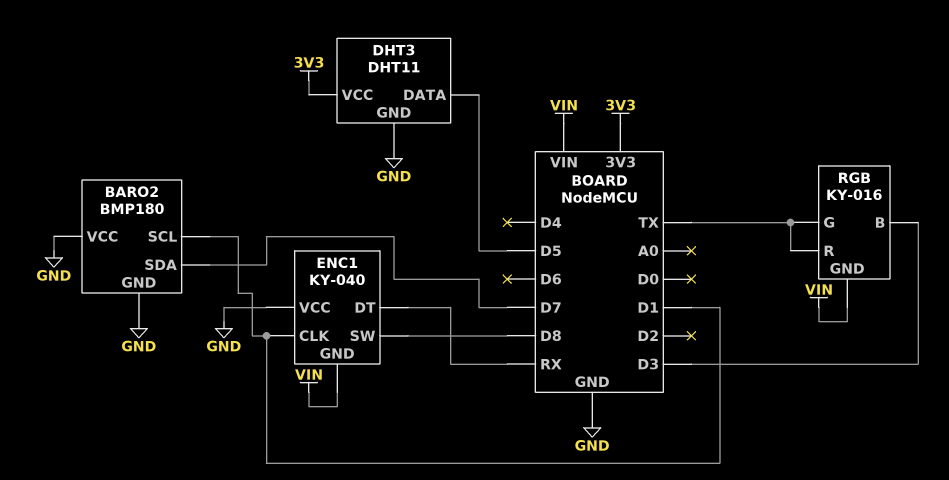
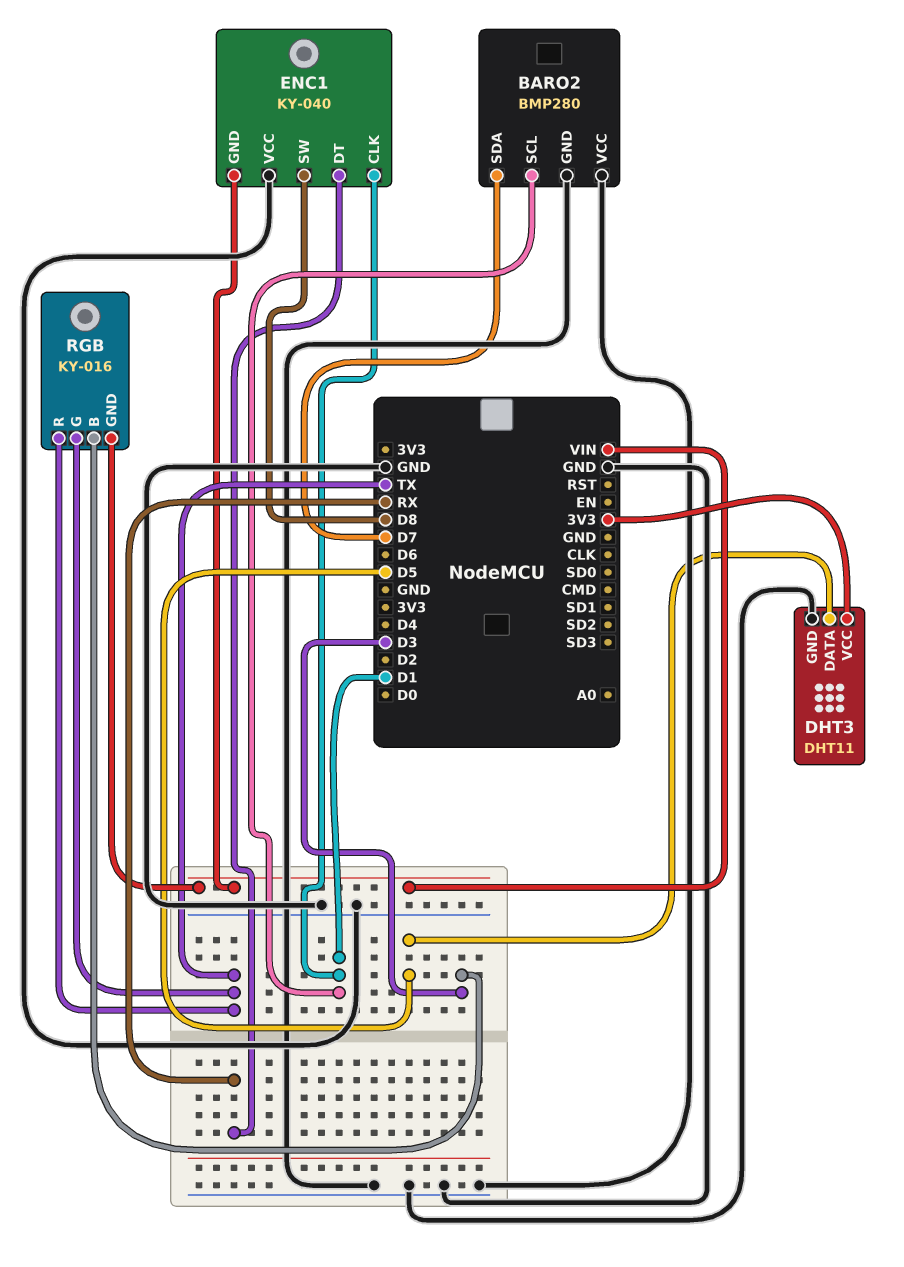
BARO2: BMP180 -> BMP280

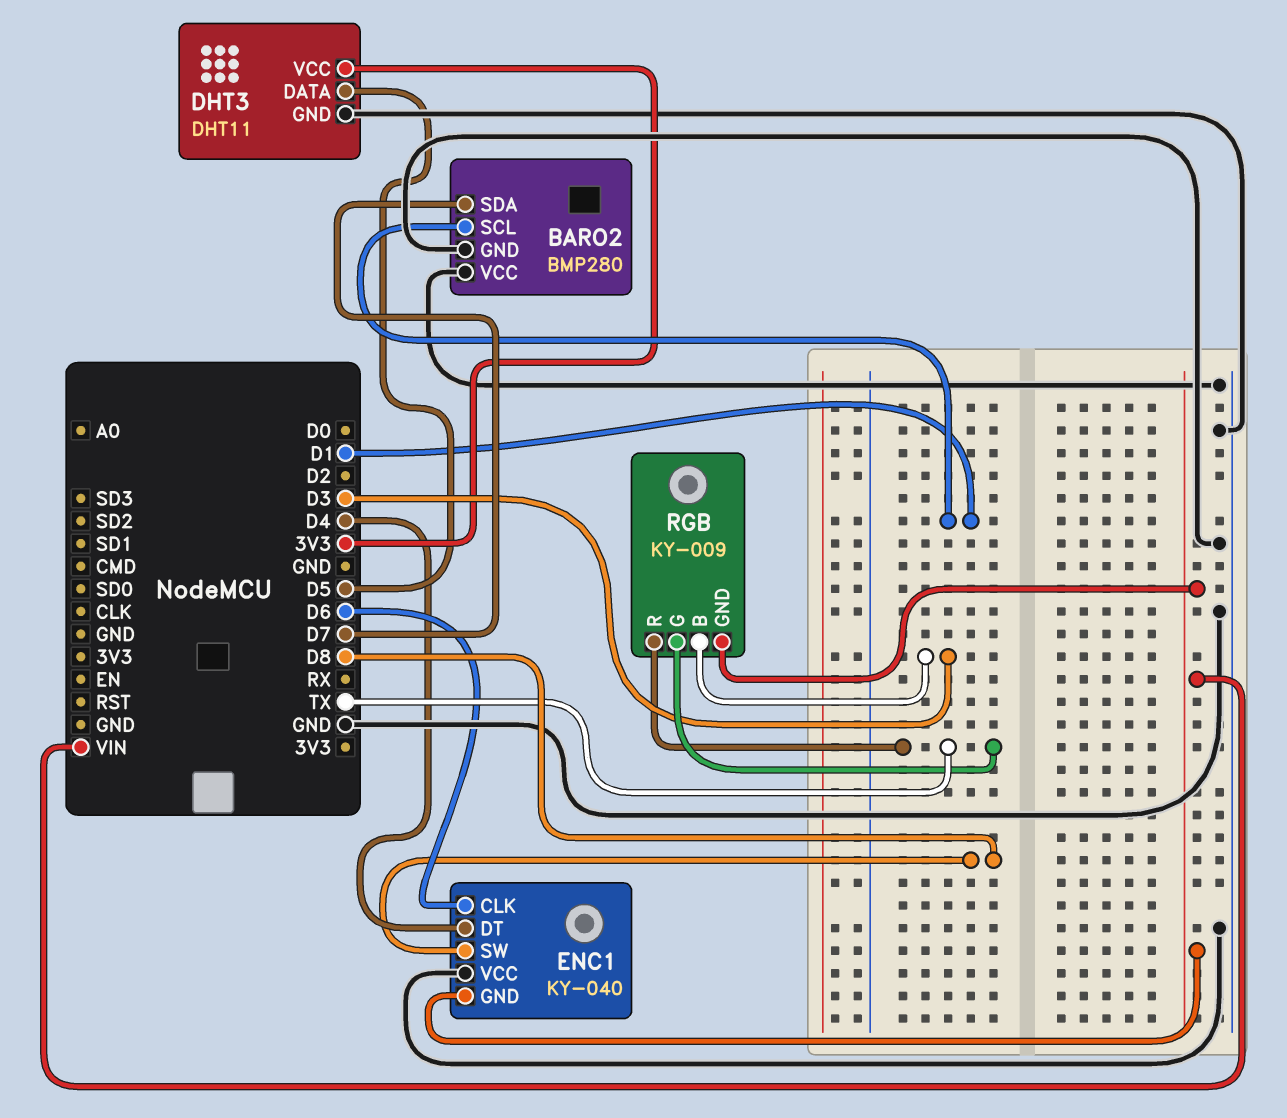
ENC1 pin CLK: D1 -> D6
ENC1 pin DT: RX -> D4
RGB: KY-016 -> KY-009

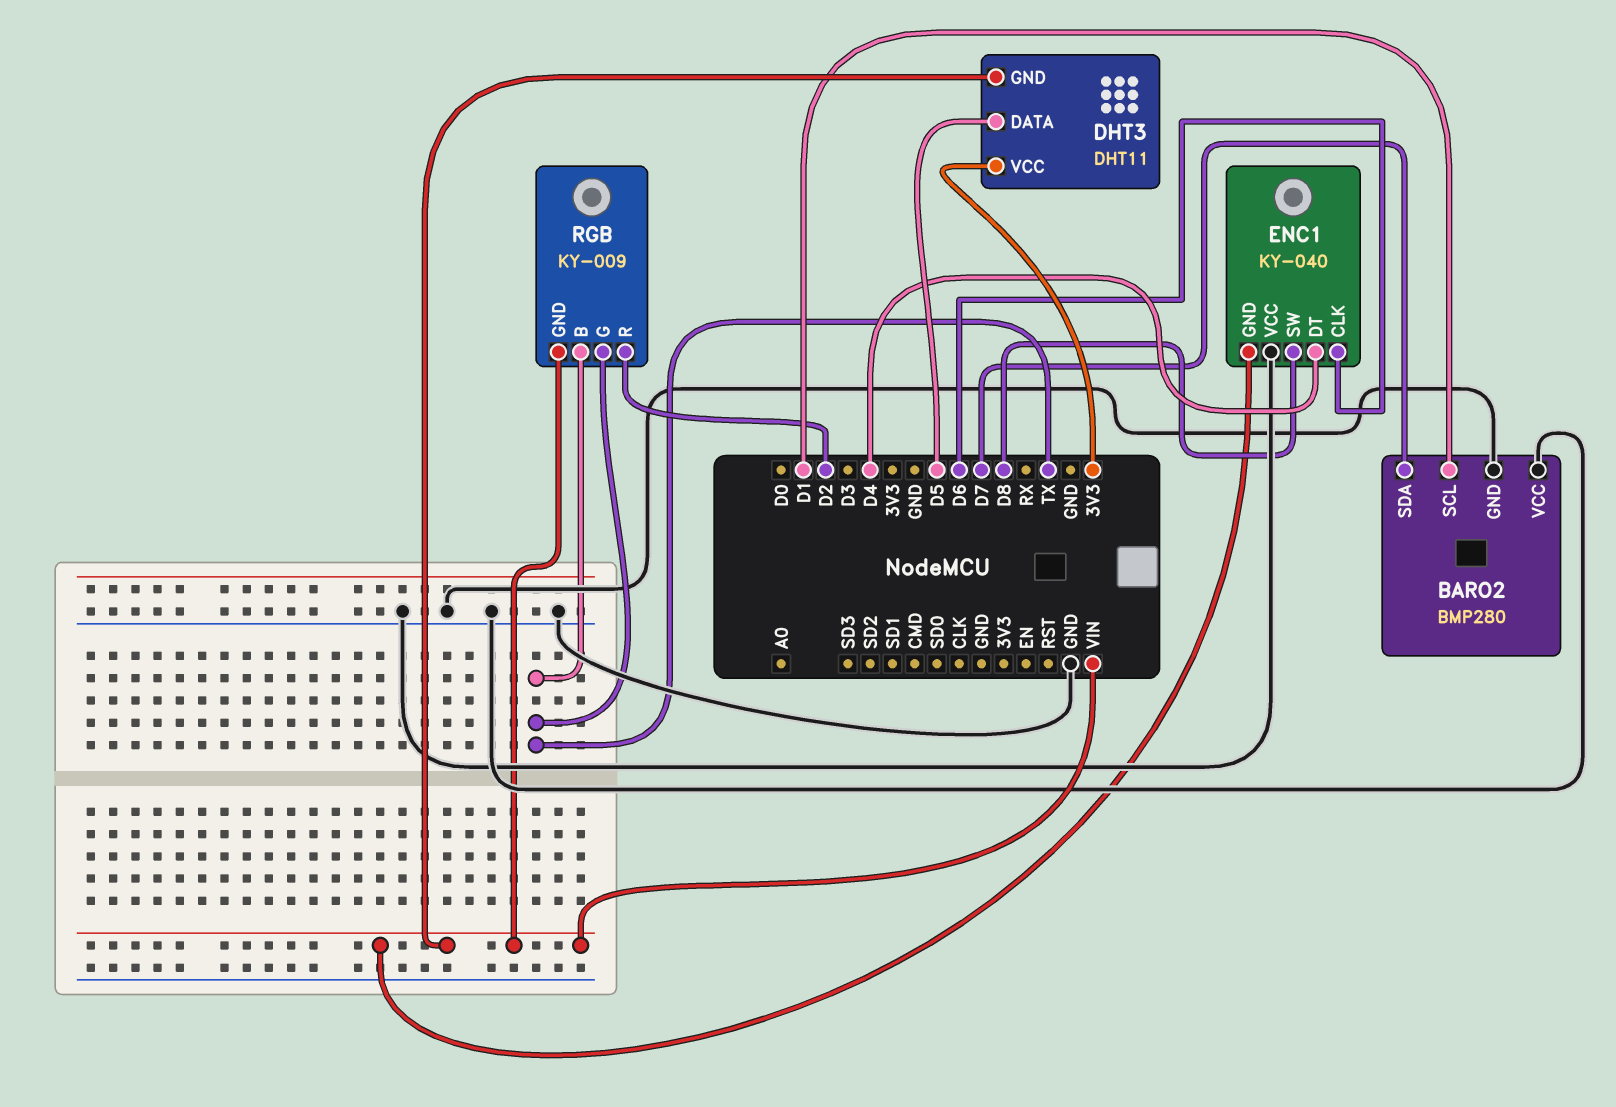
DHT3 pin GND: GND -> VIN
RGB pin B: D3 -> TX
RGB pin R: TX -> D2

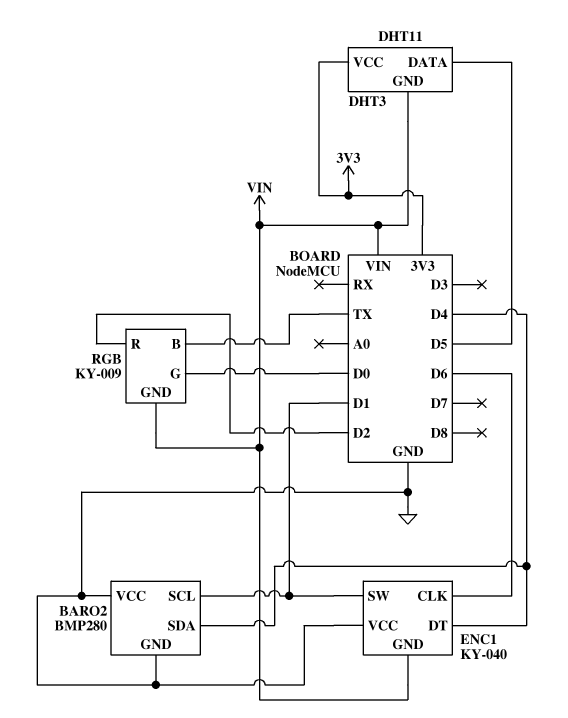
BARO2 pin SDA: D7 -> D4
ENC1 pin SW: D8 -> D1
RGB pin G: TX -> D0

